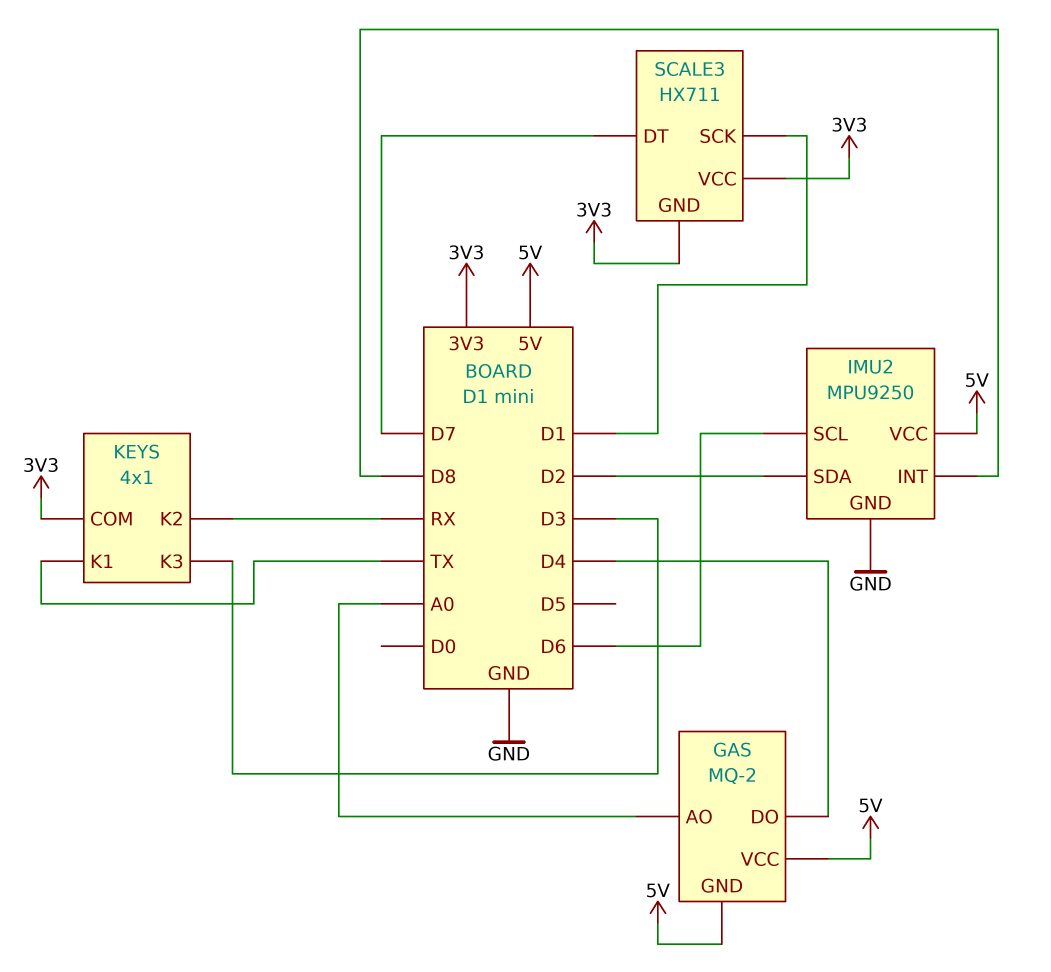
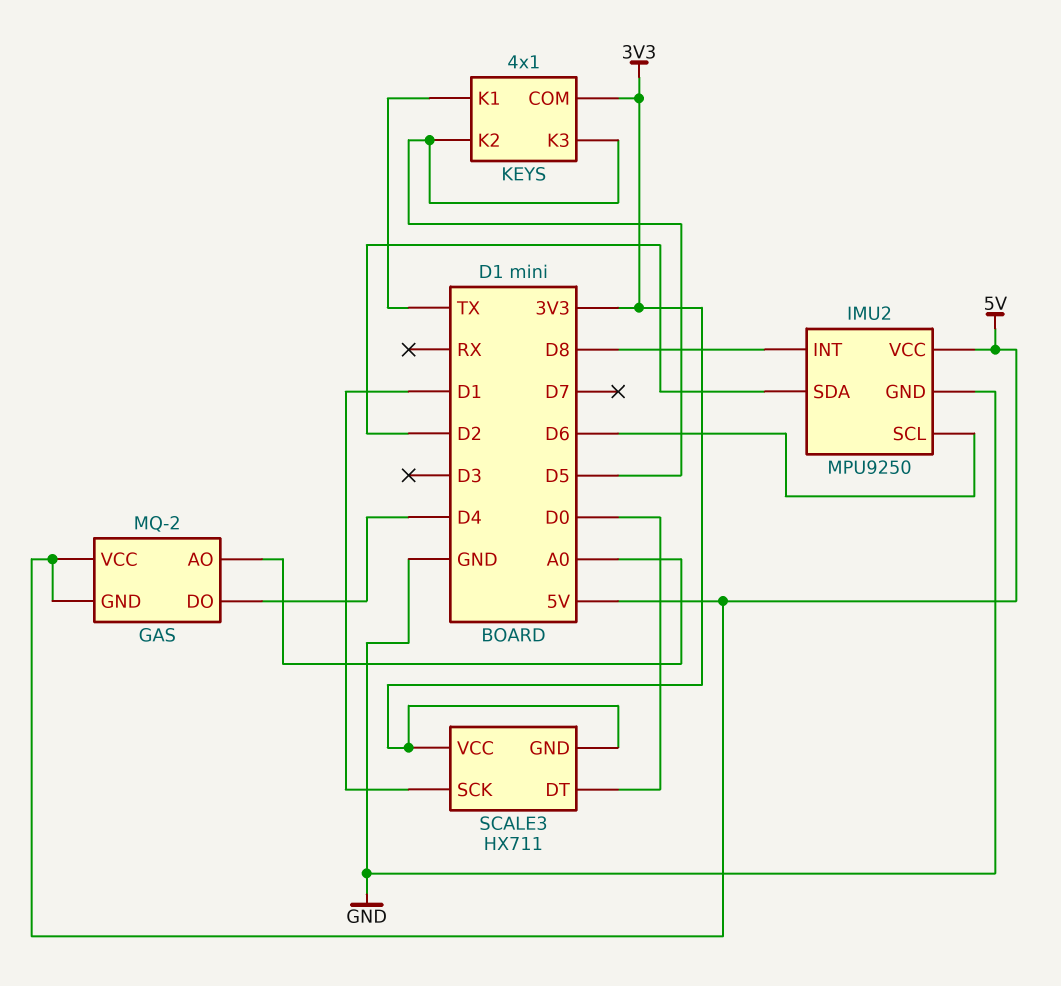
KEYS pin K2: RX -> D5
KEYS pin K3: D3 -> D5
SCALE3 pin DT: D7 -> D0

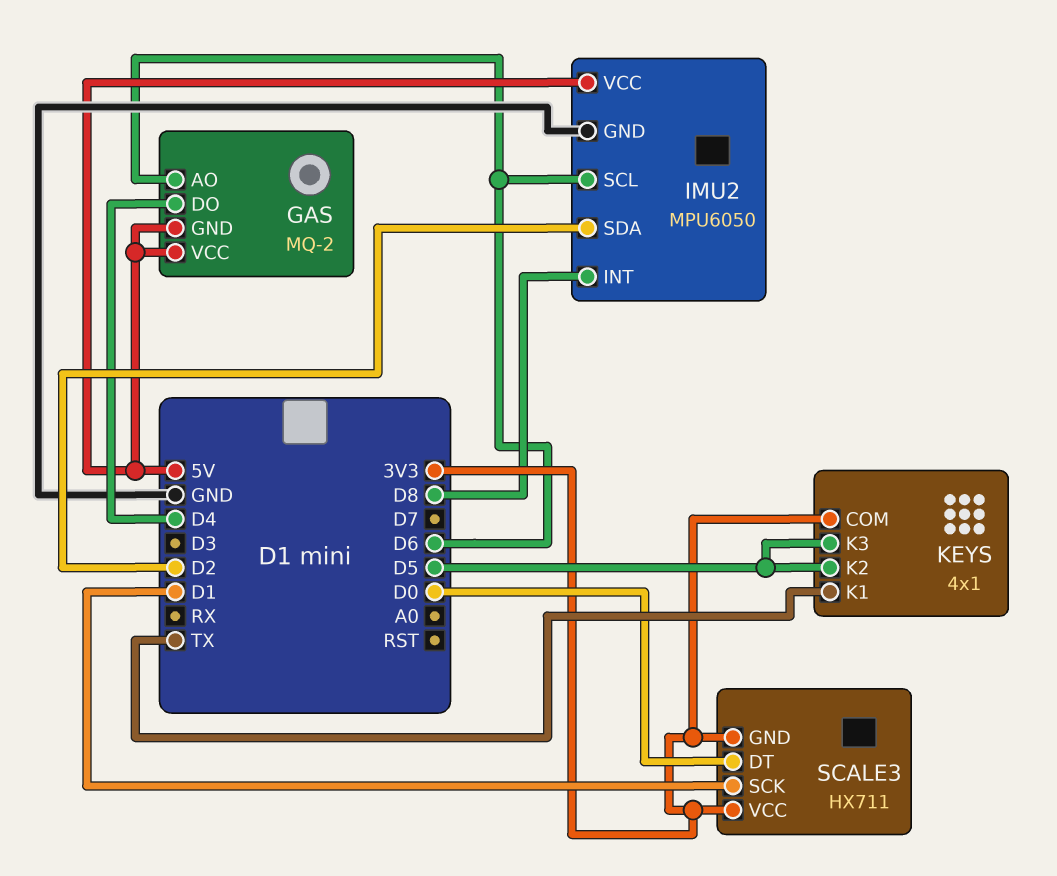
GAS pin AO: A0 -> D6
IMU2: MPU9250 -> MPU6050

